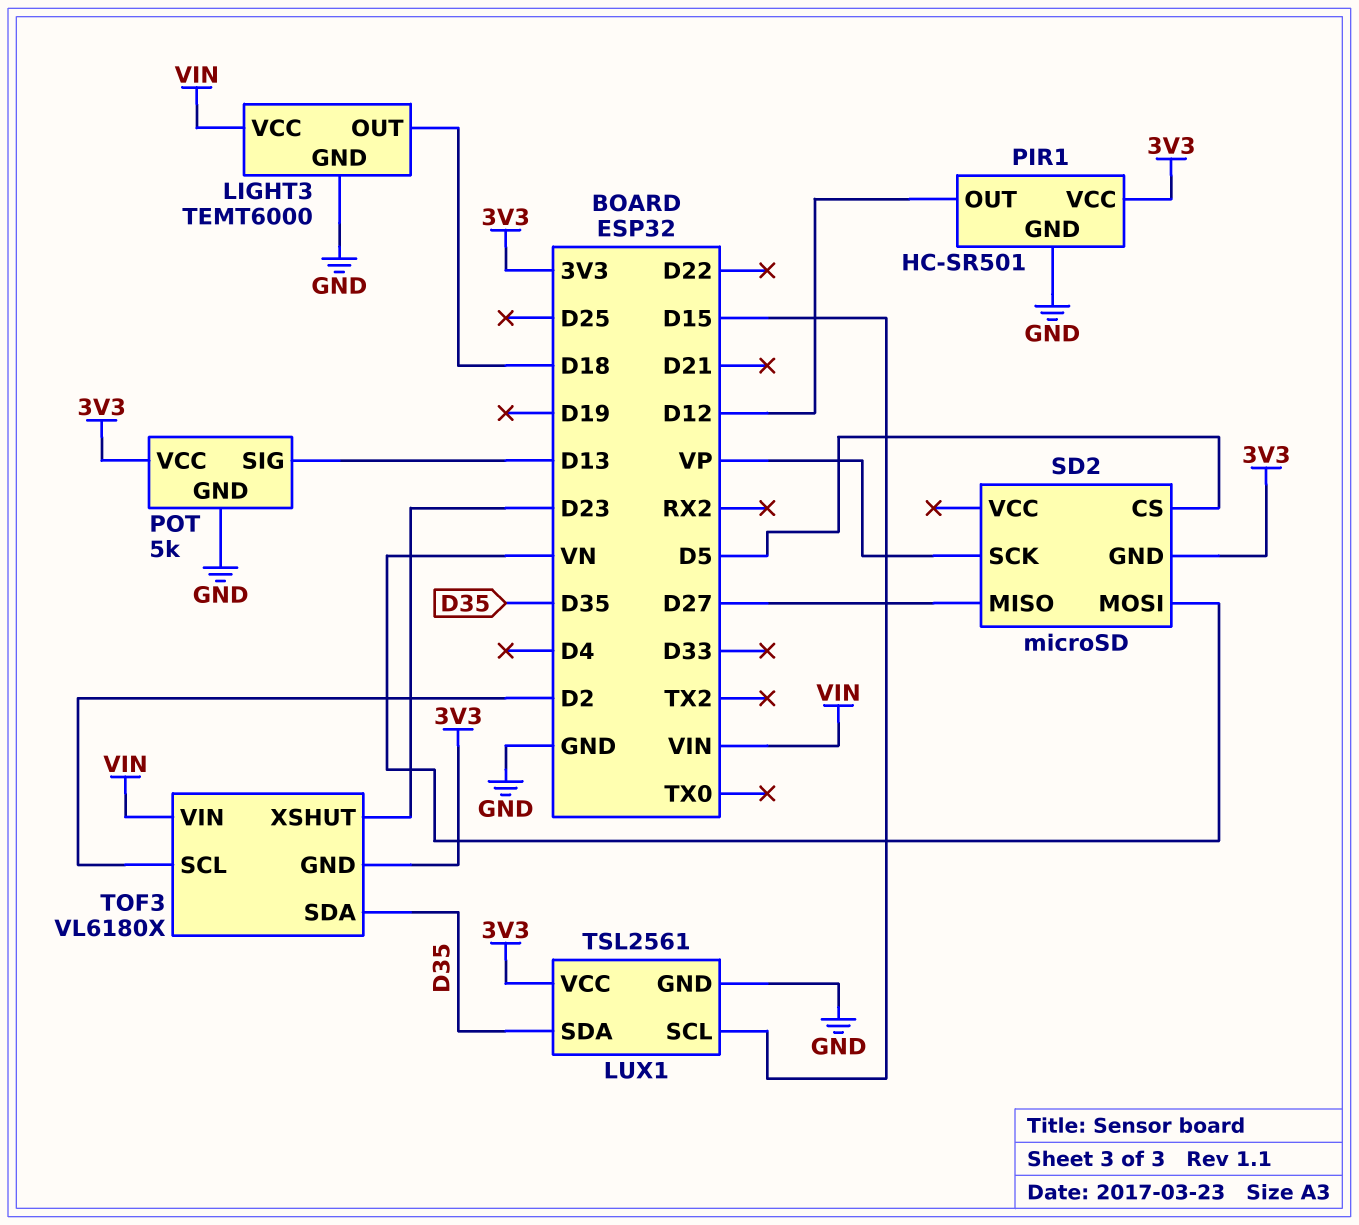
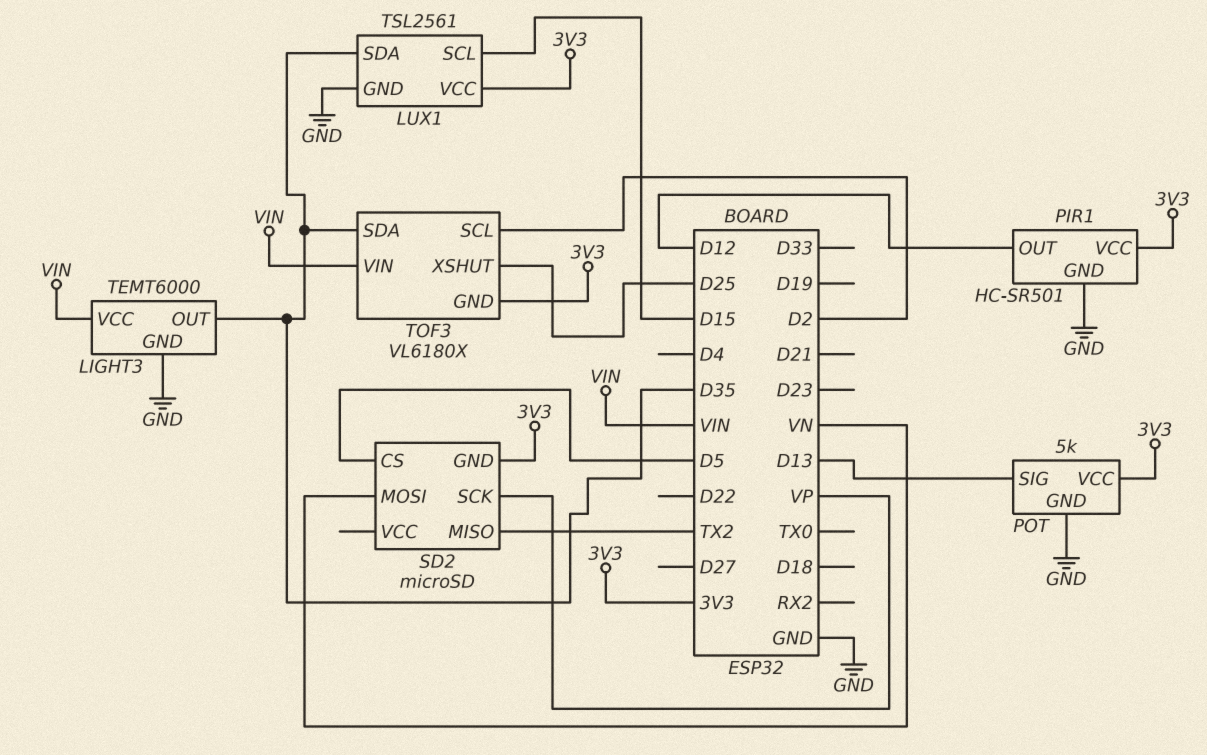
LIGHT3 pin OUT: D18 -> D35
SD2 pin MISO: D27 -> TX2
TOF3 pin XSHUT: D23 -> D25

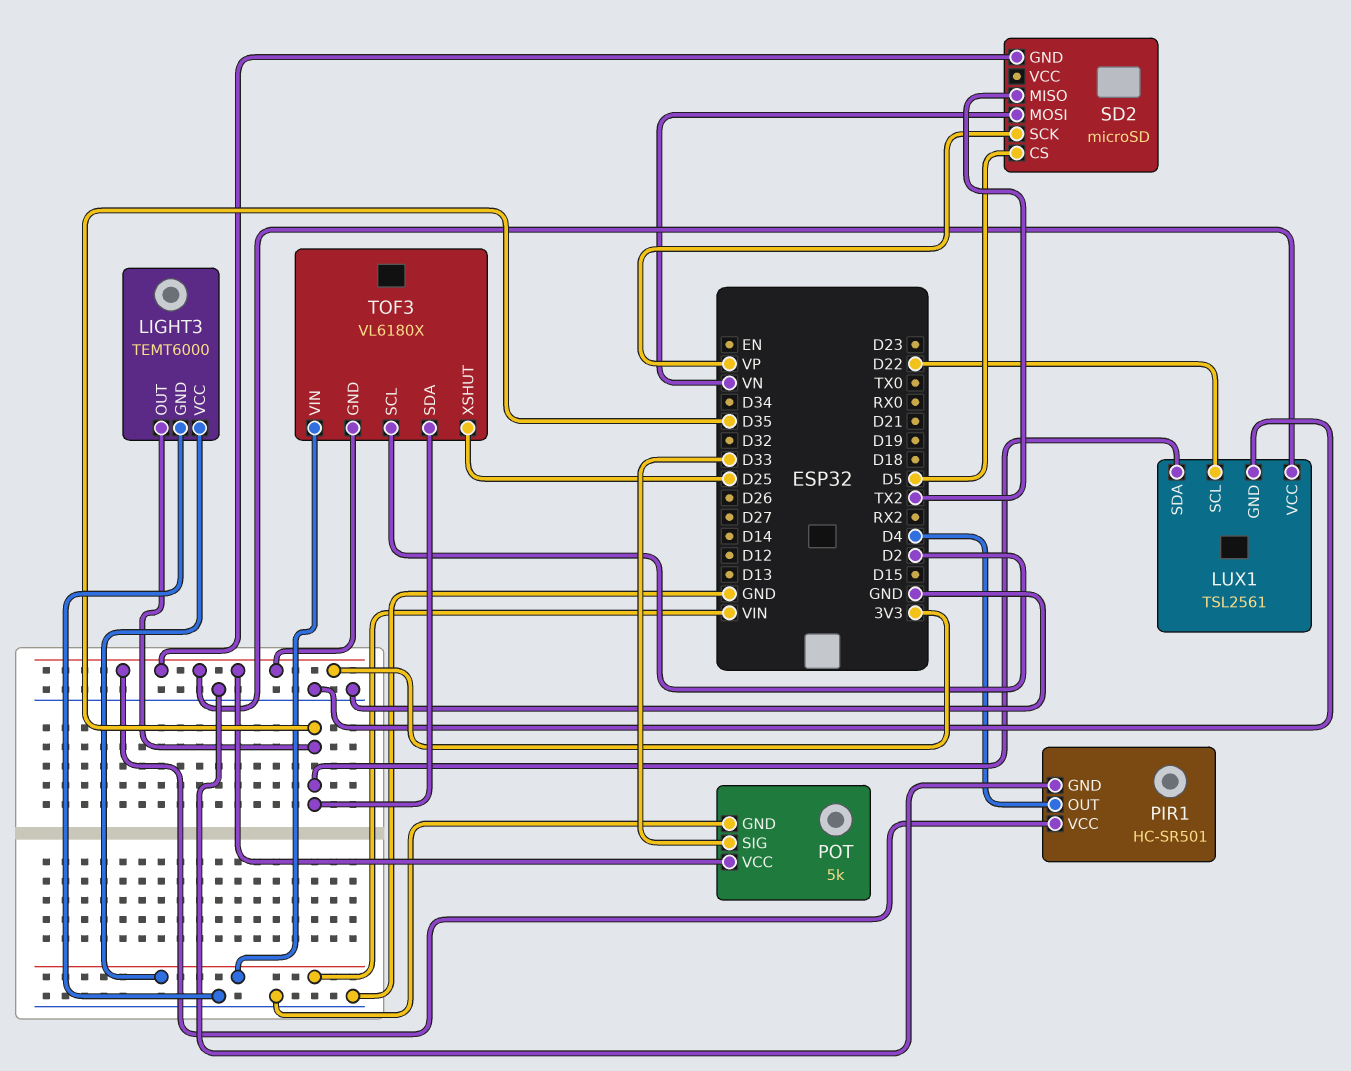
LUX1 pin SCL: D15 -> D22
PIR1 pin OUT: D12 -> D4
POT pin SIG: D13 -> D33

